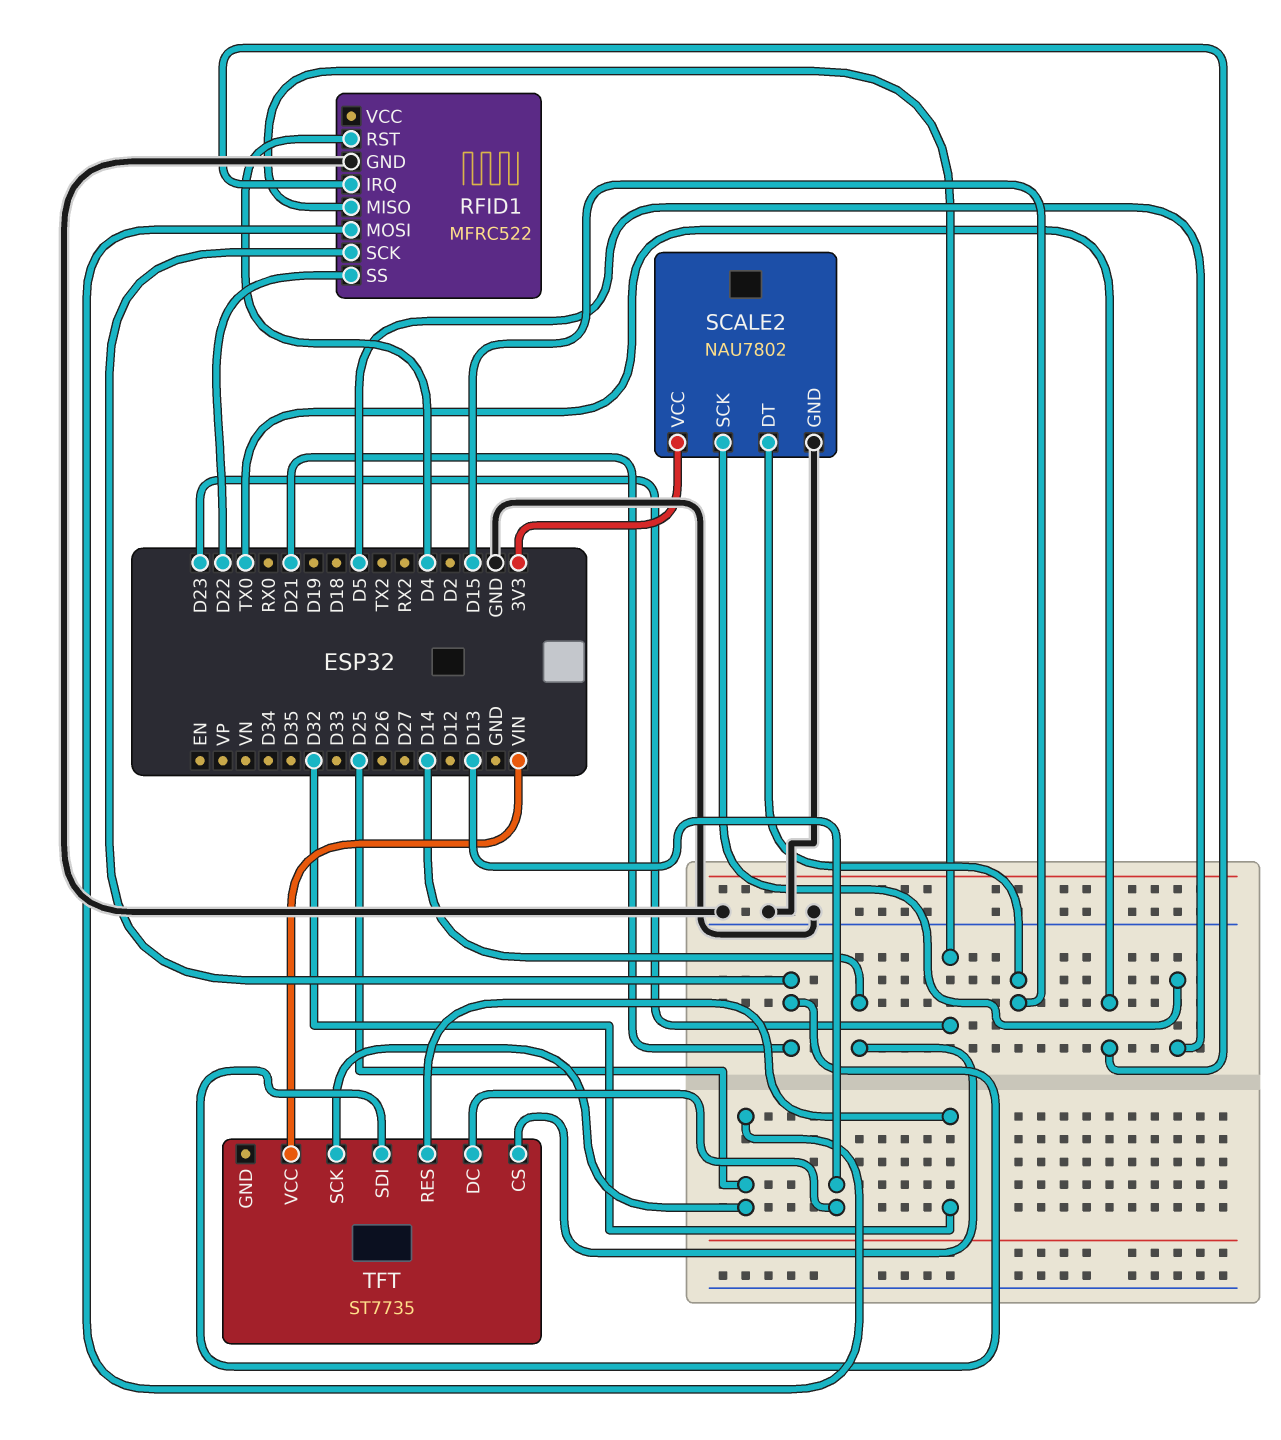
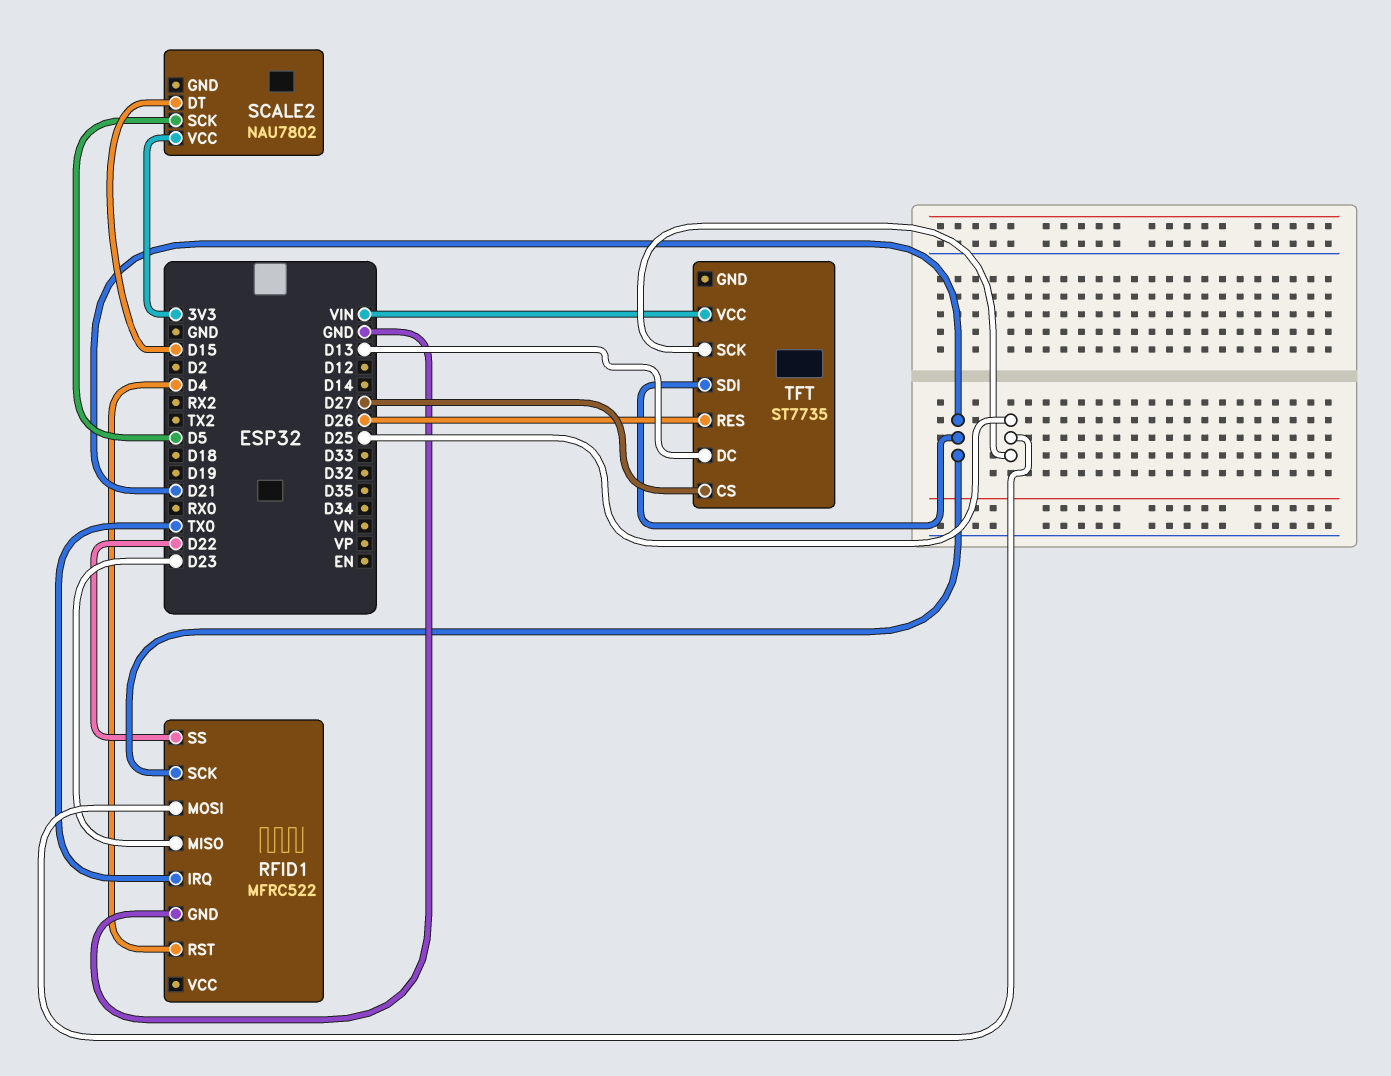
SCALE2 pin GND: GND -> none
TFT pin CS: D14 -> D27
TFT pin RES: D32 -> D26

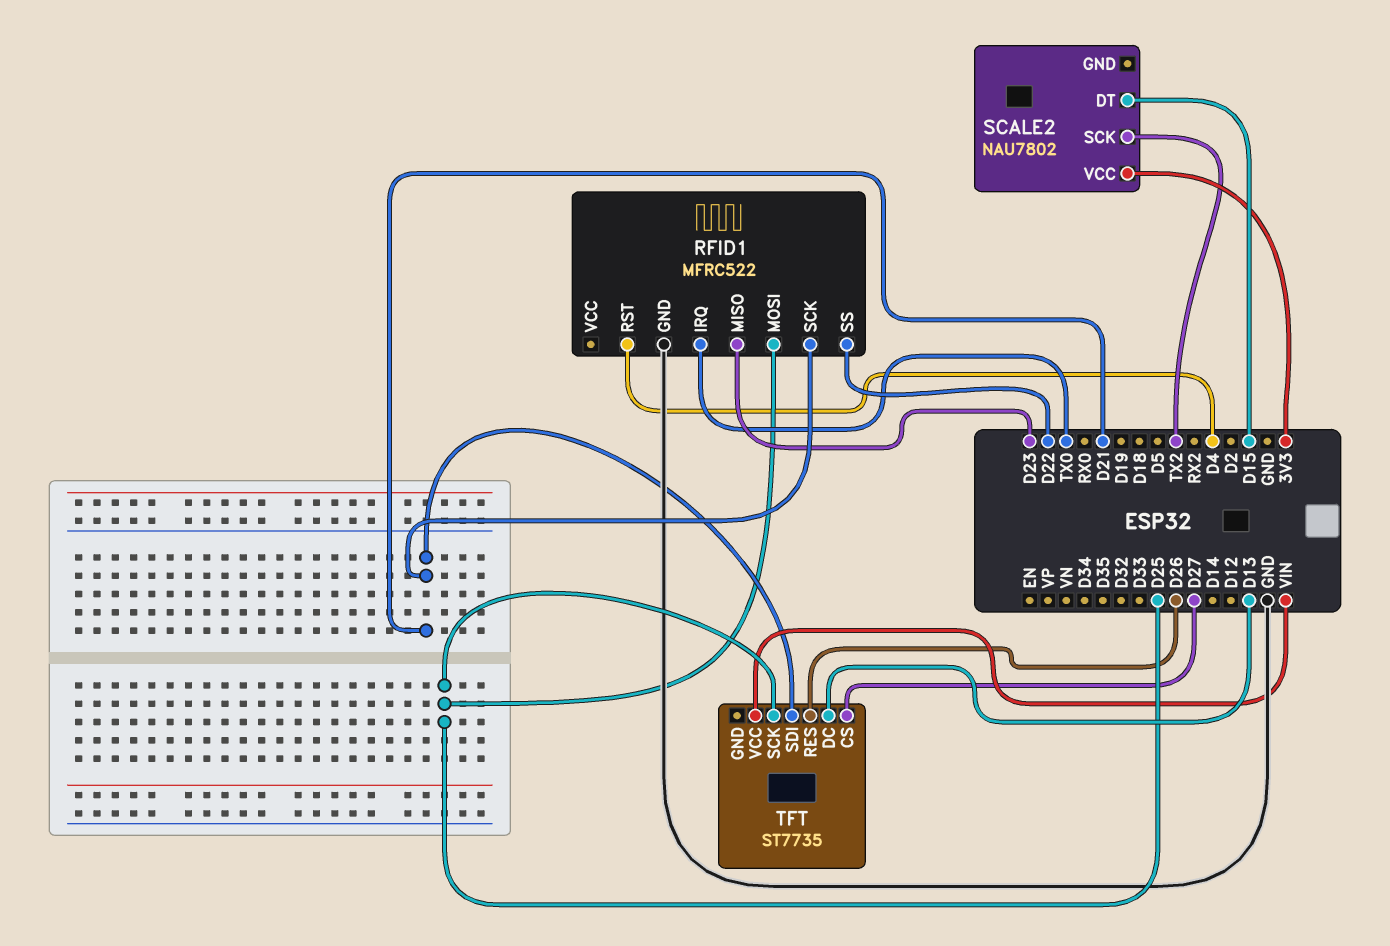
SCALE2 pin SCK: D5 -> TX2

